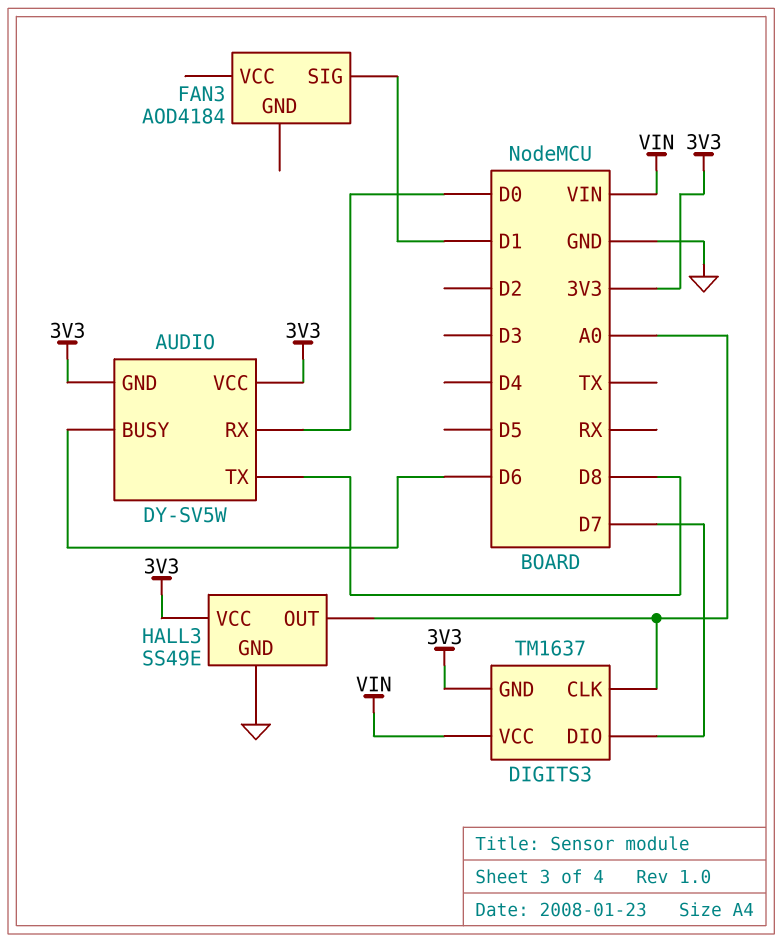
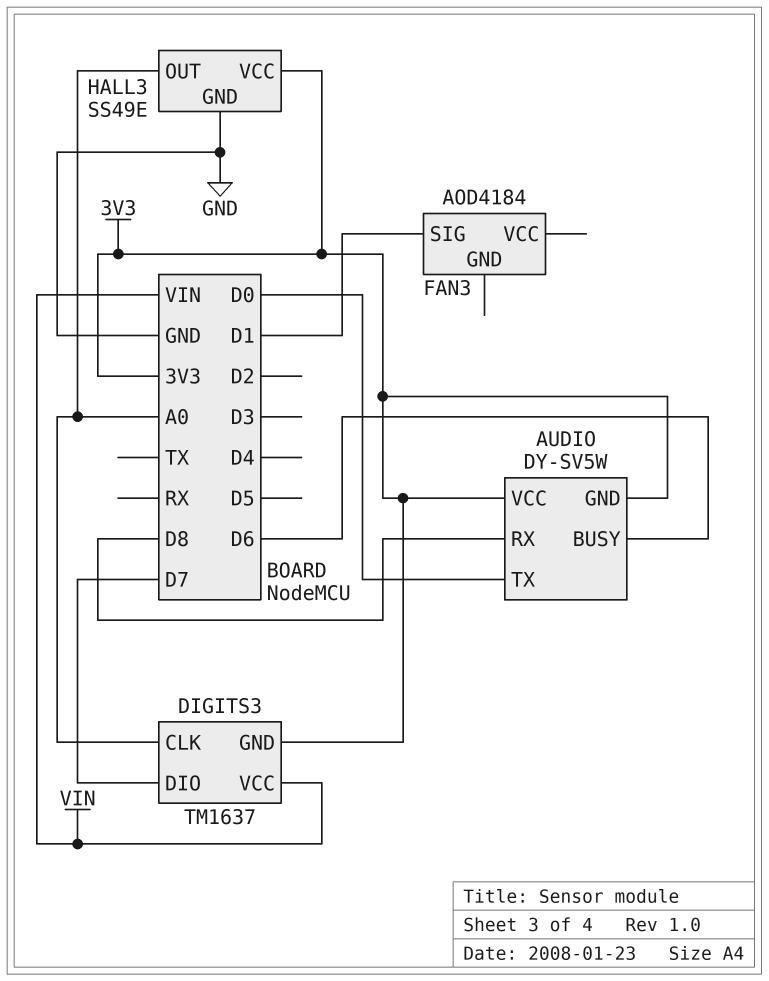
AUDIO pin RX: D0 -> D8
AUDIO pin TX: D8 -> D0

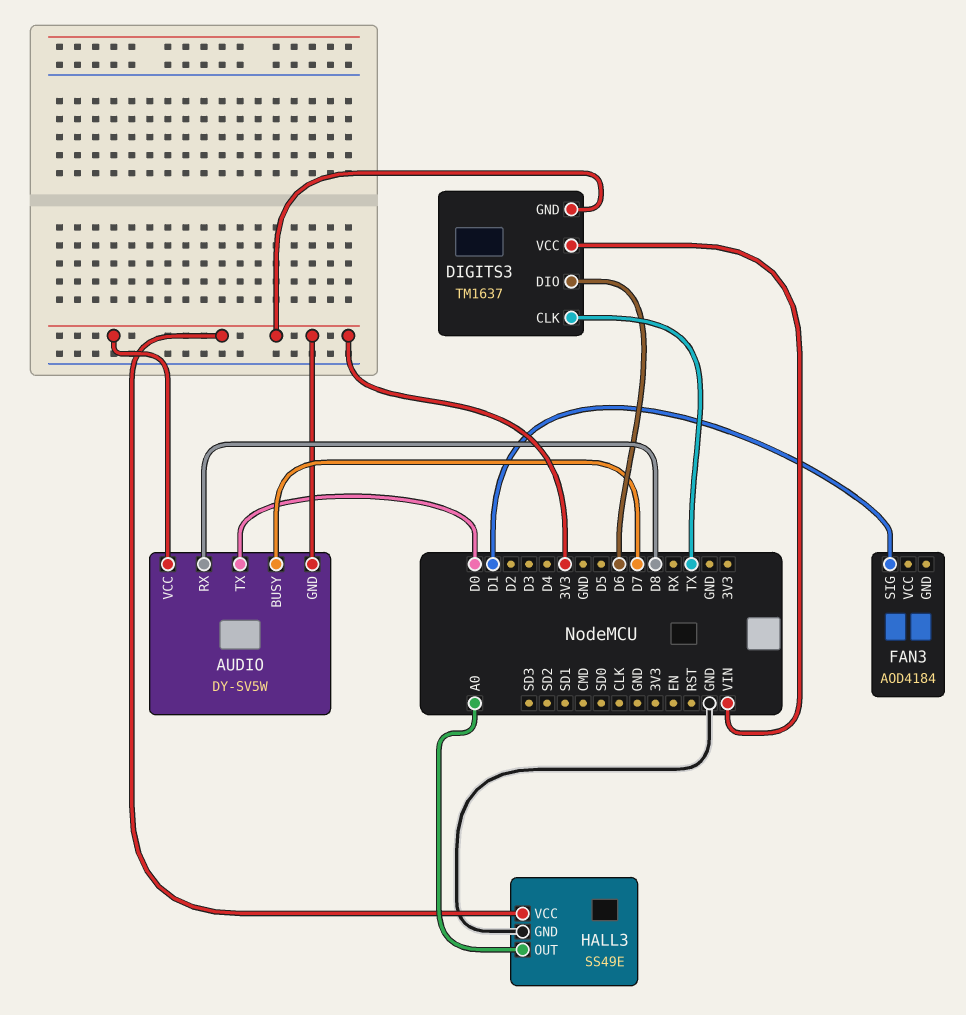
AUDIO pin BUSY: D6 -> D7
DIGITS3 pin CLK: A0 -> TX
DIGITS3 pin DIO: D7 -> D6

